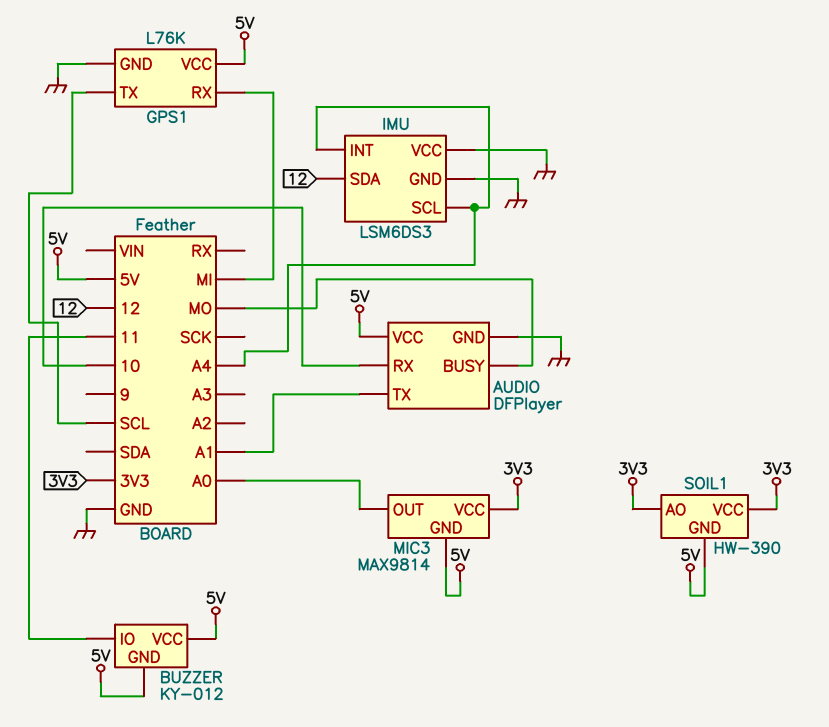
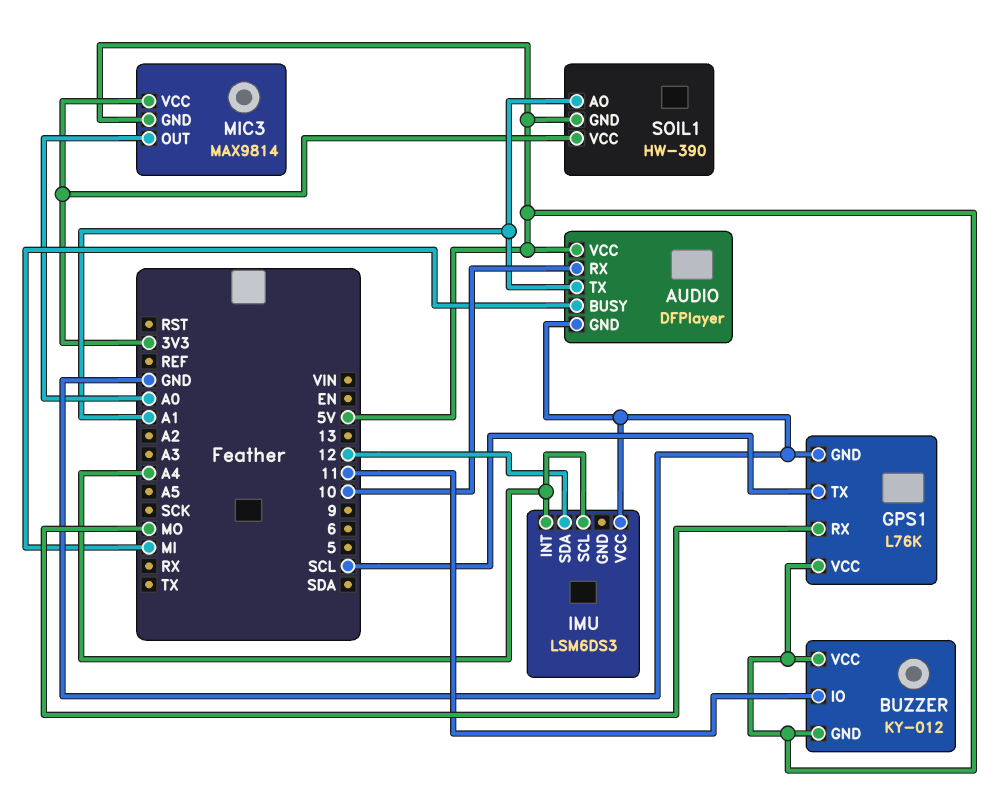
AUDIO pin BUSY: MO -> MI
GPS1 pin RX: MI -> MO
IMU pin GND: GND -> none
SOIL1 pin AO: 3V3 -> A1

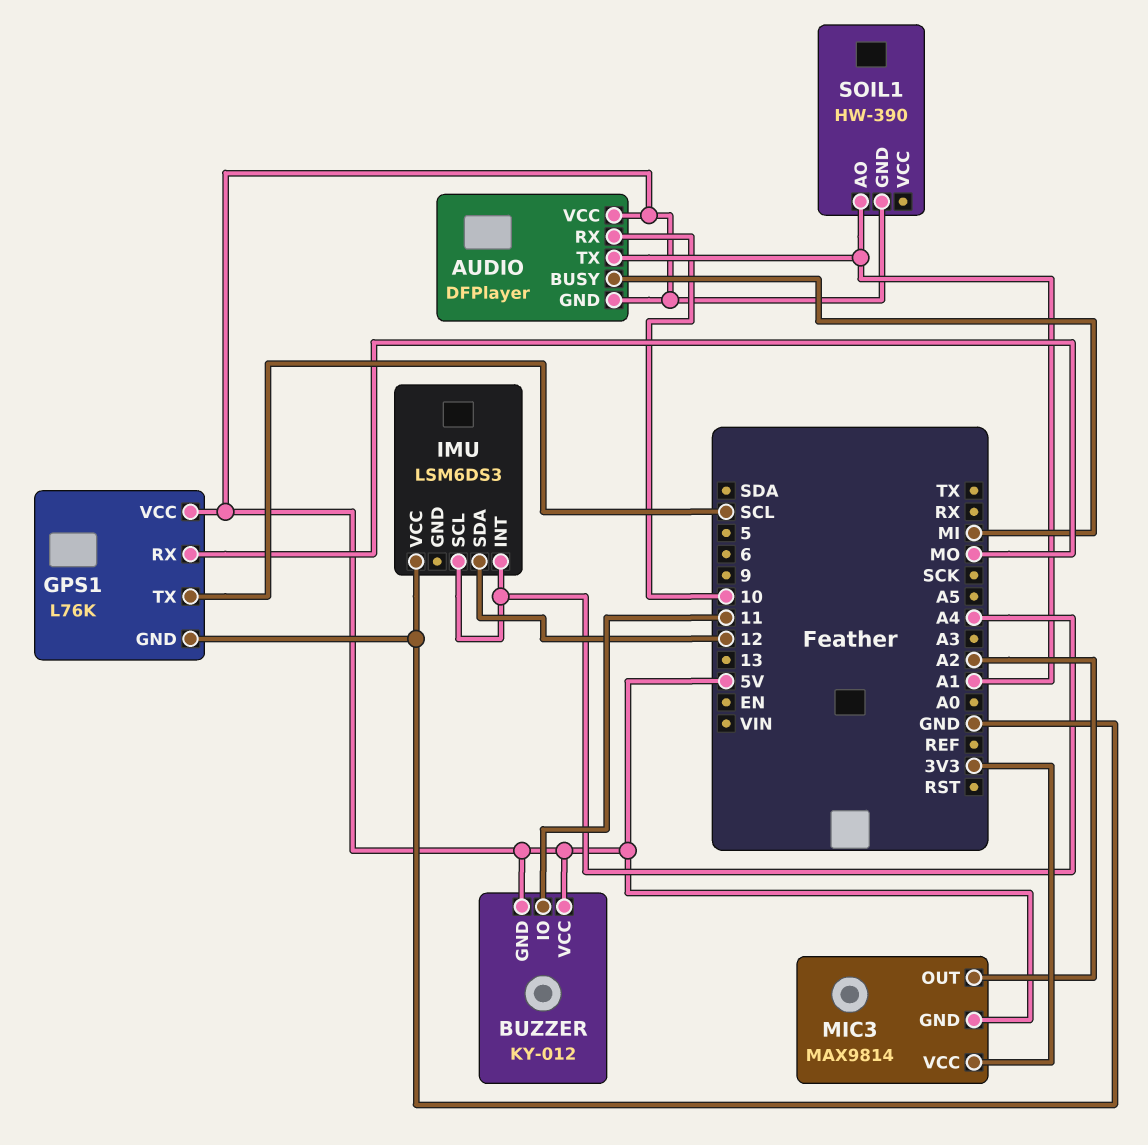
AUDIO pin GND: GND -> 5V
MIC3 pin OUT: A0 -> A2
SOIL1 pin VCC: 3V3 -> none

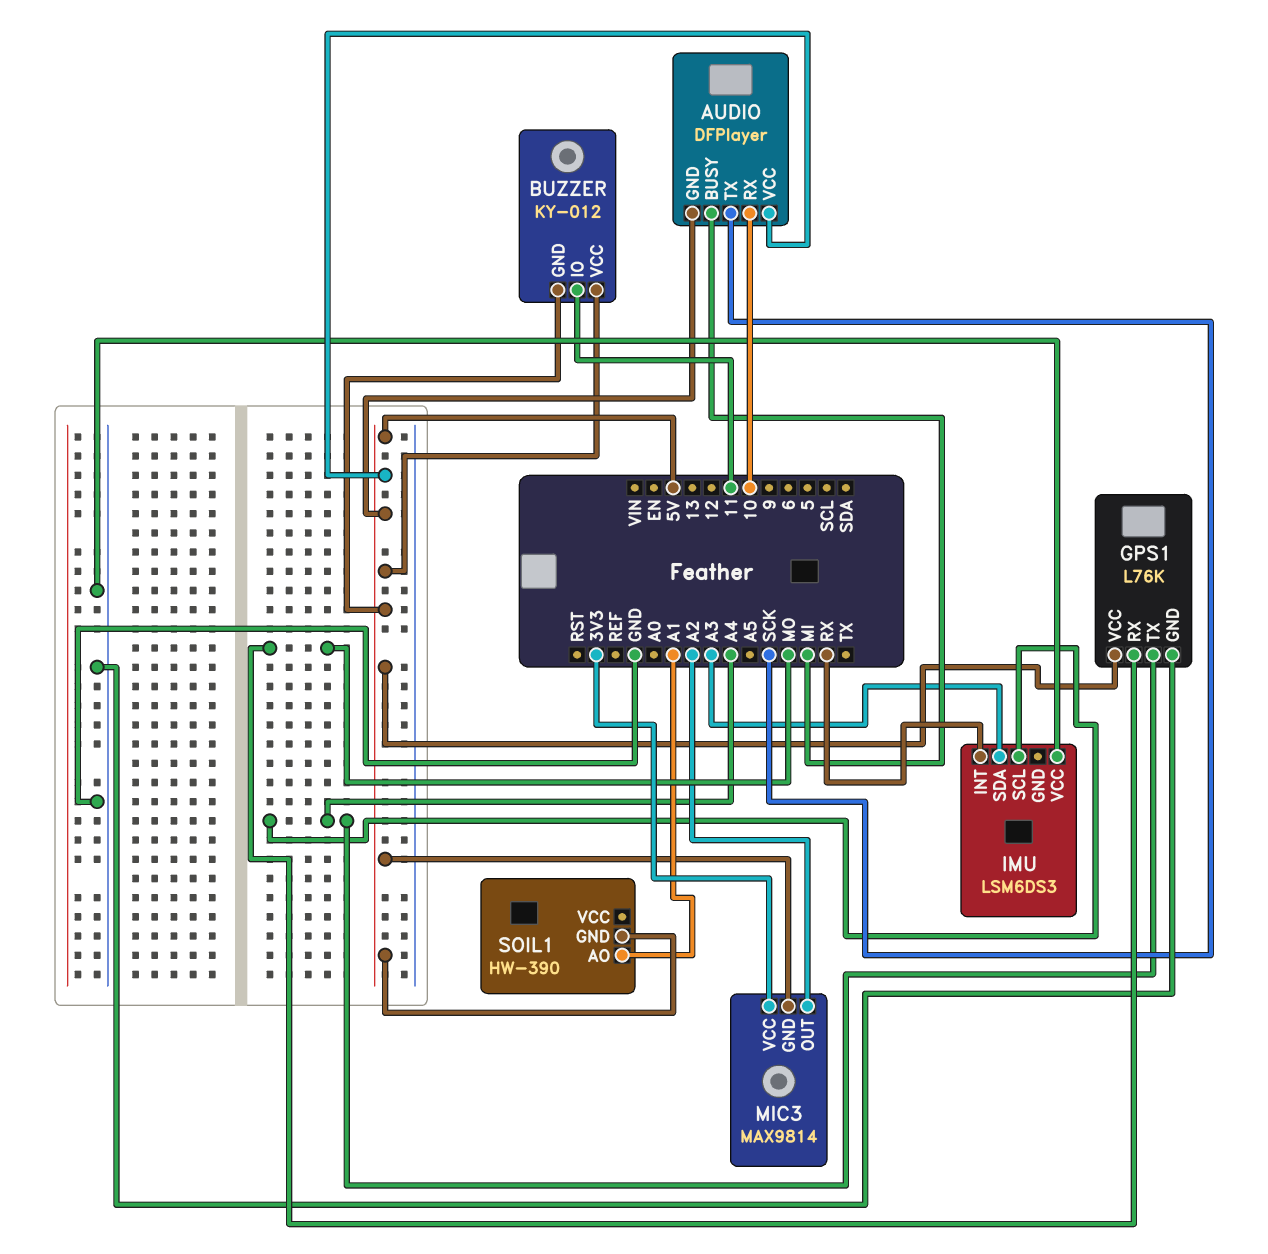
AUDIO pin TX: A1 -> SCK
GPS1 pin TX: SCL -> A4
IMU pin INT: A4 -> RX
IMU pin SDA: 12 -> A3

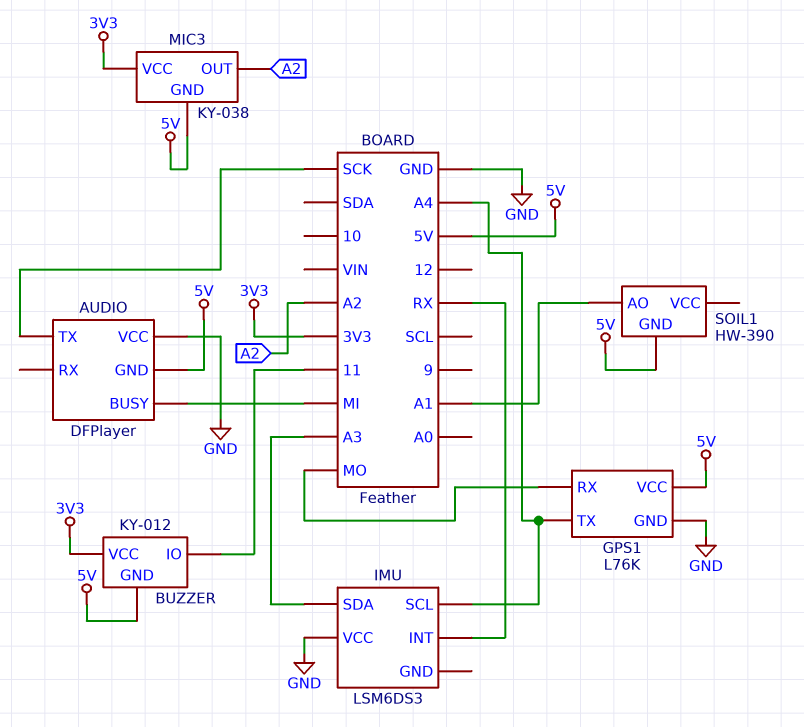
AUDIO pin RX: 10 -> none
AUDIO pin VCC: 5V -> GND
BUZZER pin VCC: 5V -> 3V3
MIC3: MAX9814 -> KY-038

